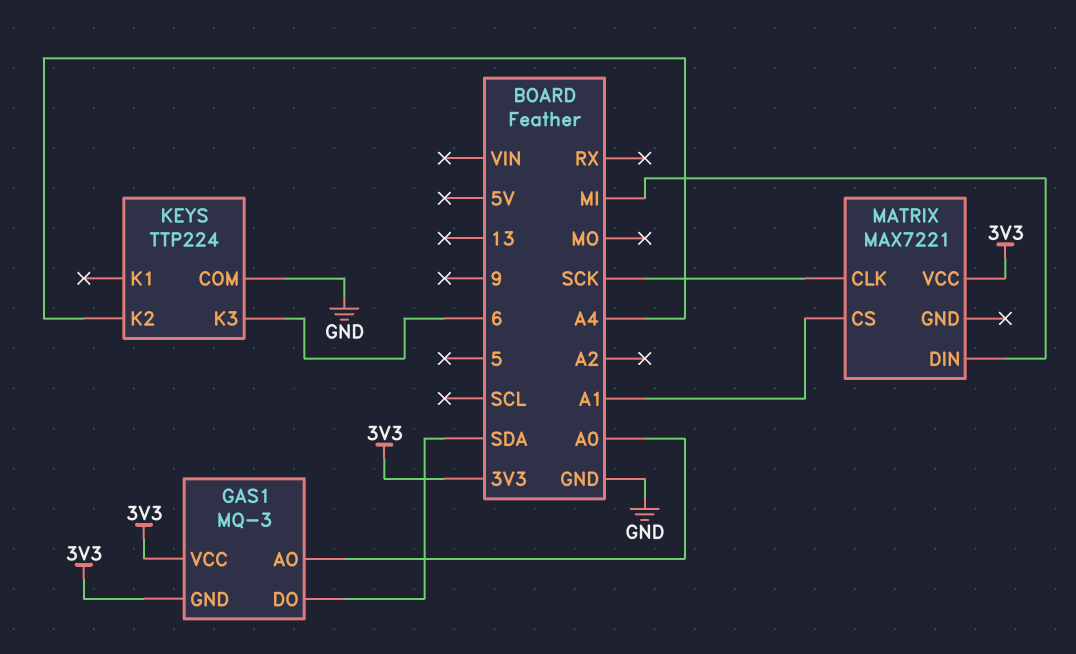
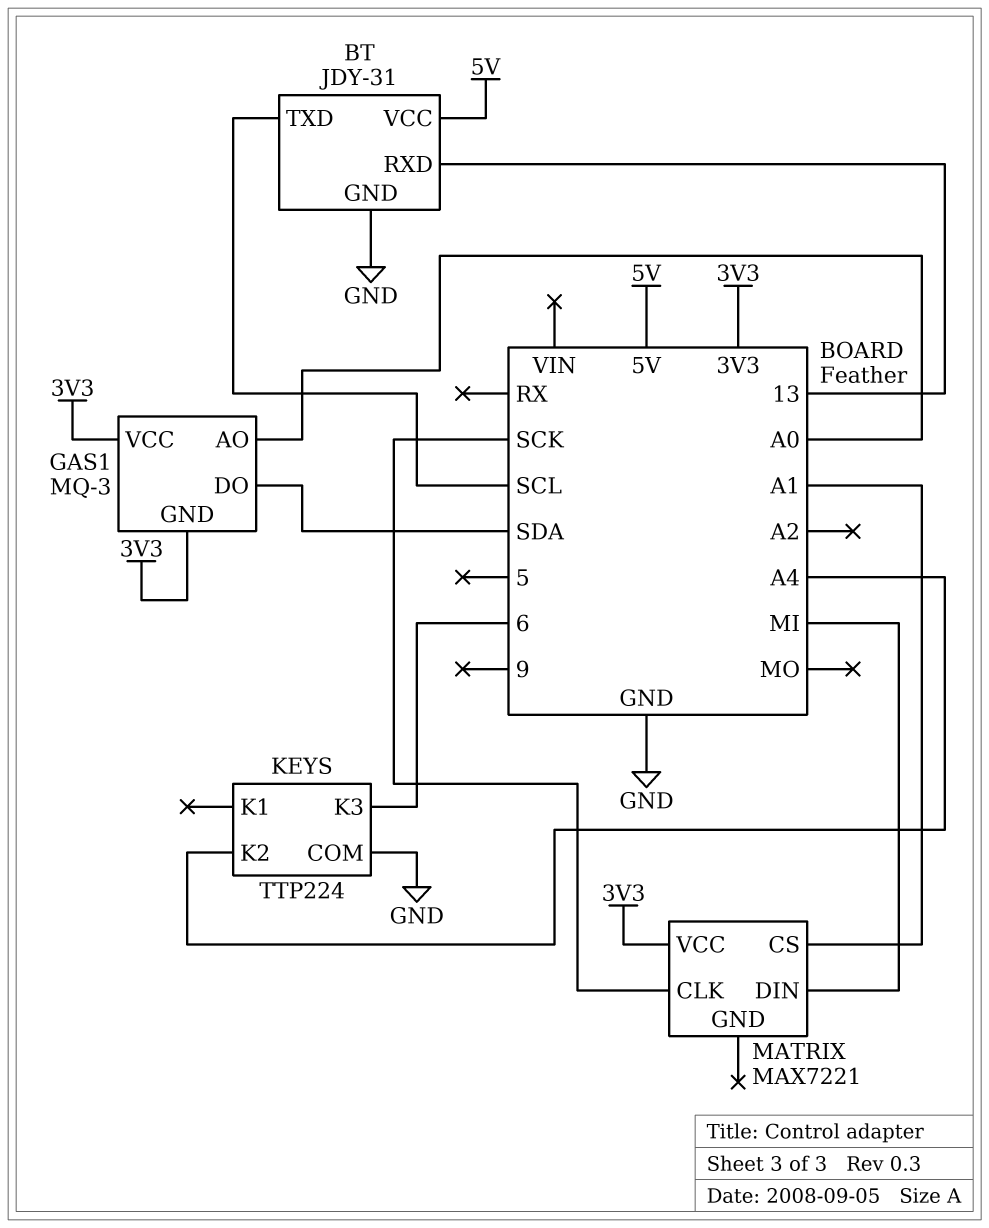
BT: none -> JDY-31
BT pin GND: none -> GND
BT pin RXD: none -> 13
BT pin TXD: none -> SCL
BT pin VCC: none -> 5V

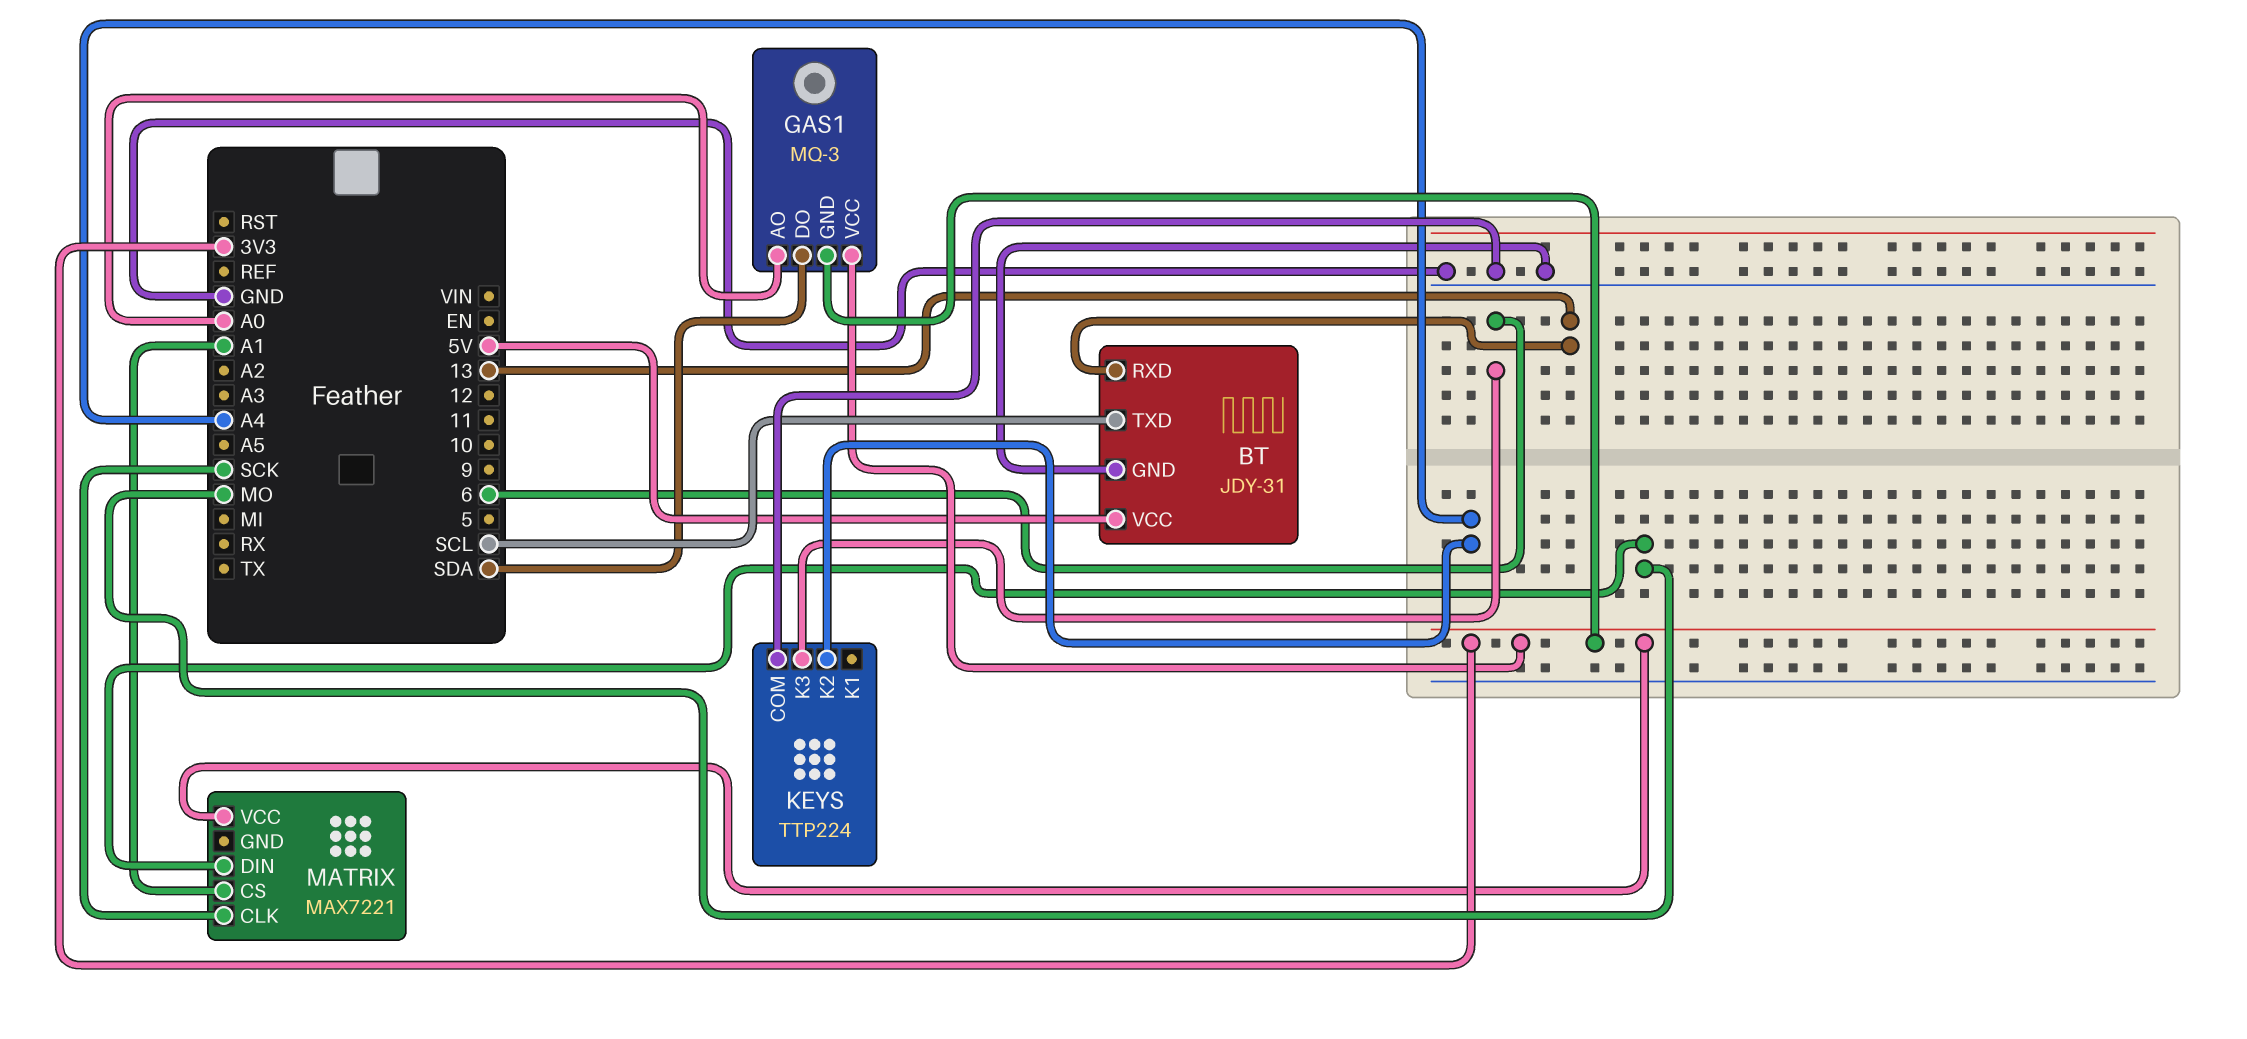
MATRIX pin DIN: MI -> MO

